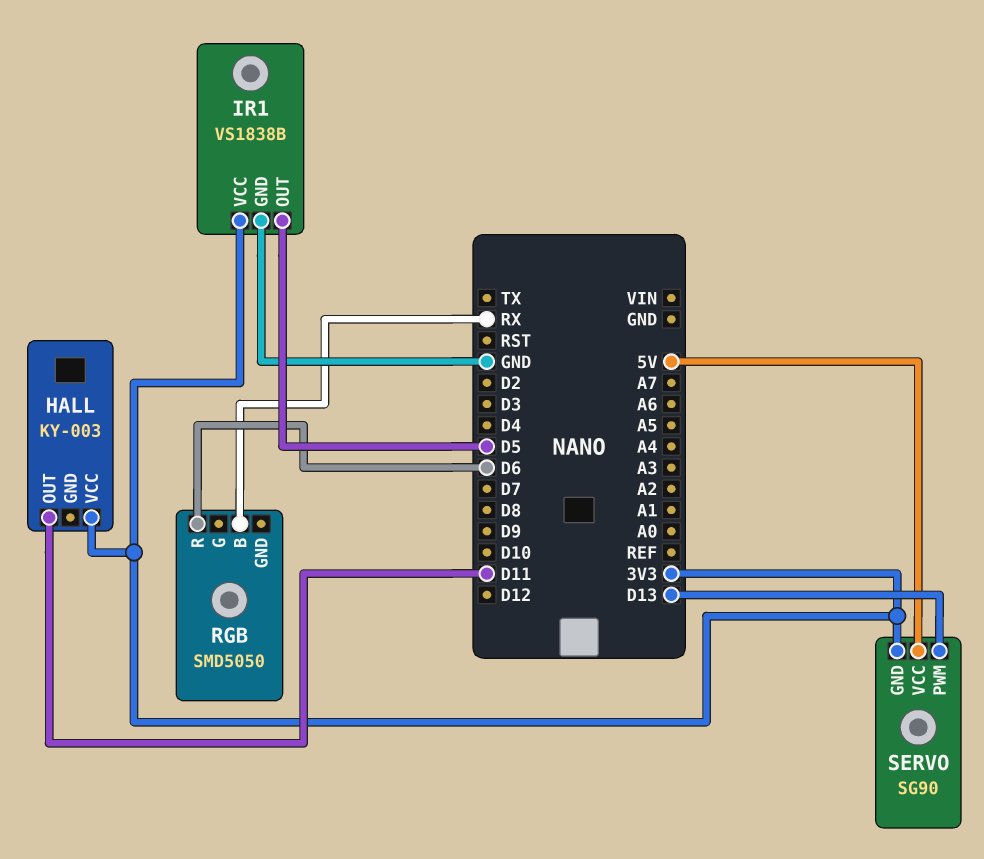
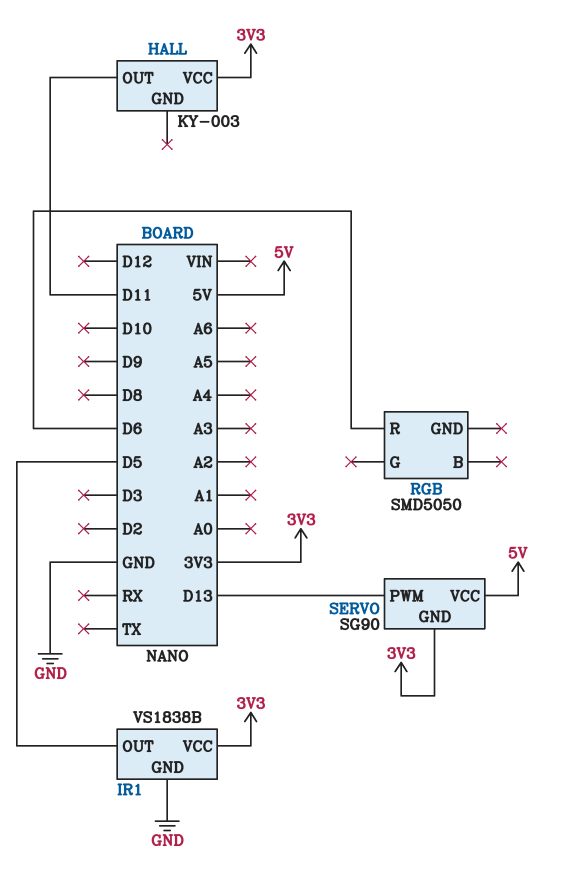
RGB pin B: RX -> none

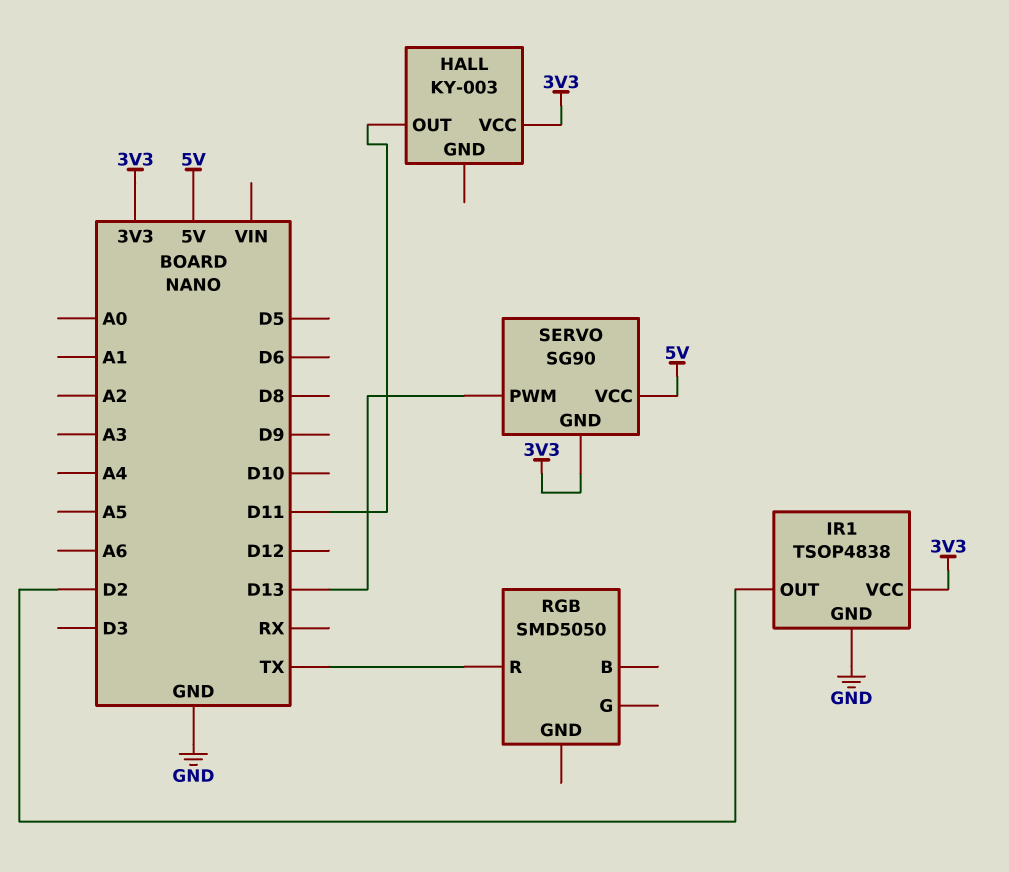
IR1: VS1838B -> TSOP4838
IR1 pin OUT: D5 -> D2
RGB pin R: D6 -> TX

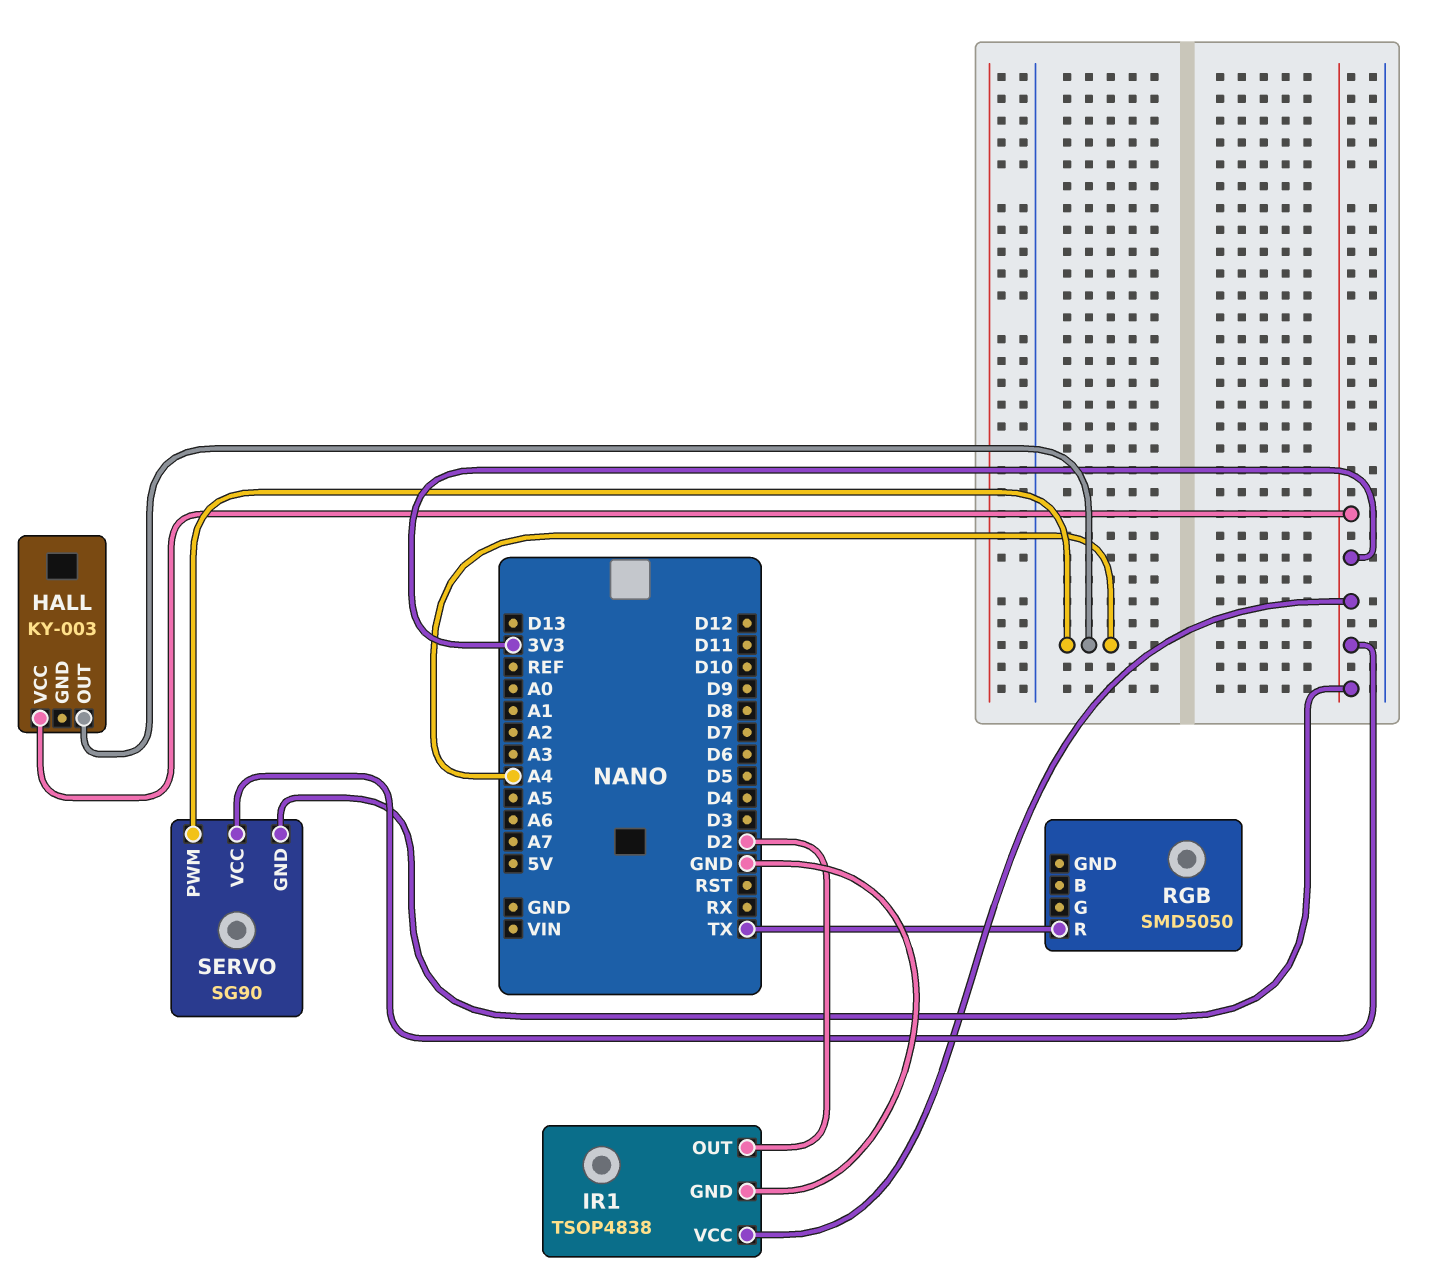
HALL pin OUT: D11 -> A4
SERVO pin PWM: D13 -> A4
SERVO pin VCC: 5V -> 3V3

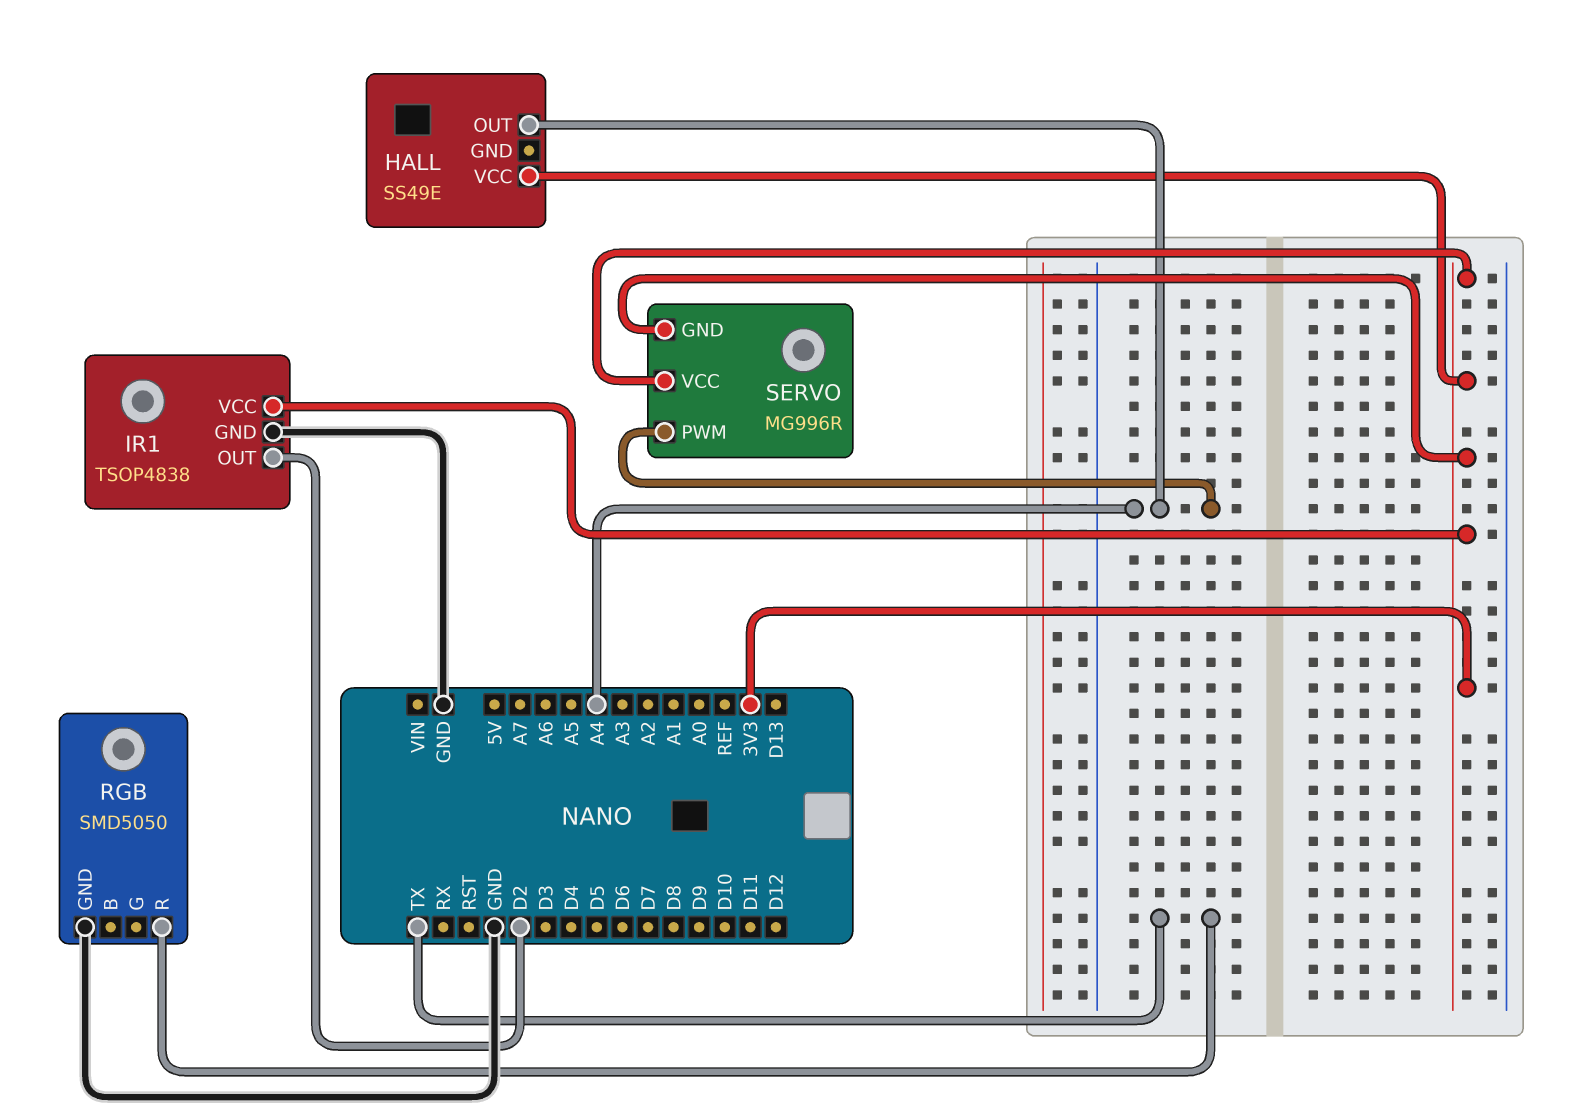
HALL: KY-003 -> SS49E
RGB pin GND: none -> GND
SERVO: SG90 -> MG996R

